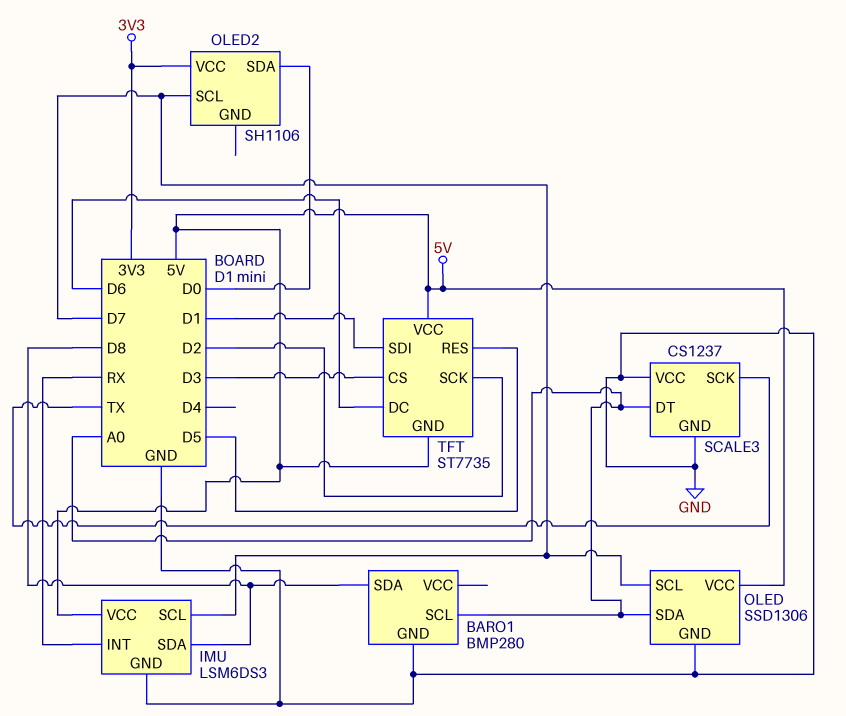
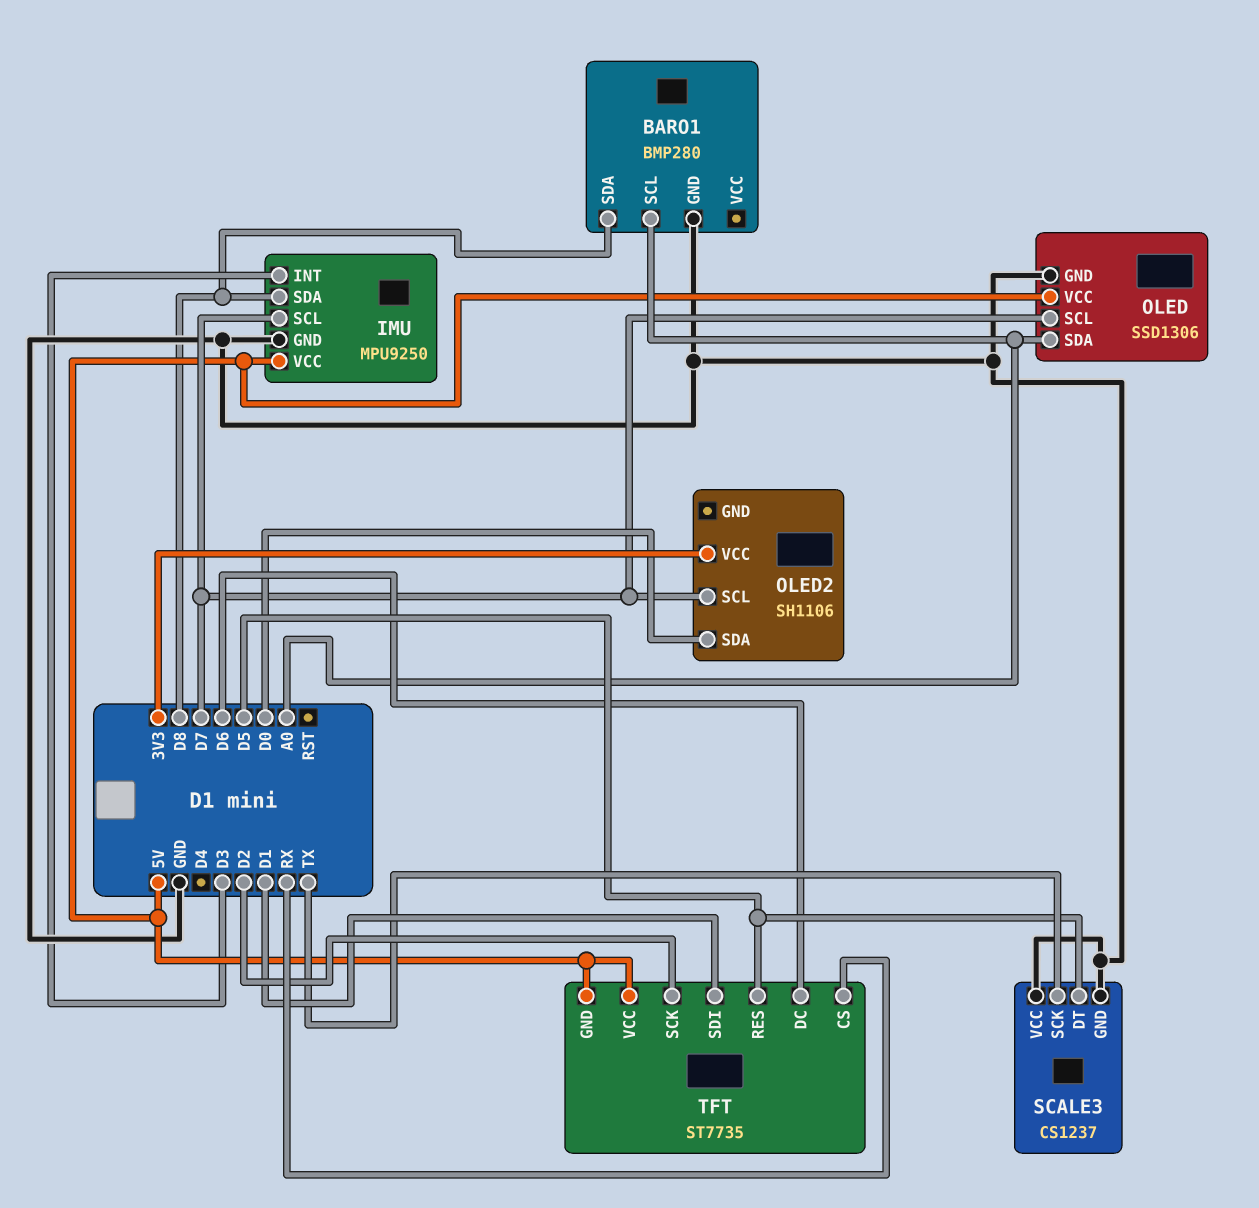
IMU: LSM6DS3 -> MPU9250
IMU pin INT: RX -> D3
SCALE3 pin DT: A0 -> D5
TFT pin CS: D3 -> RX

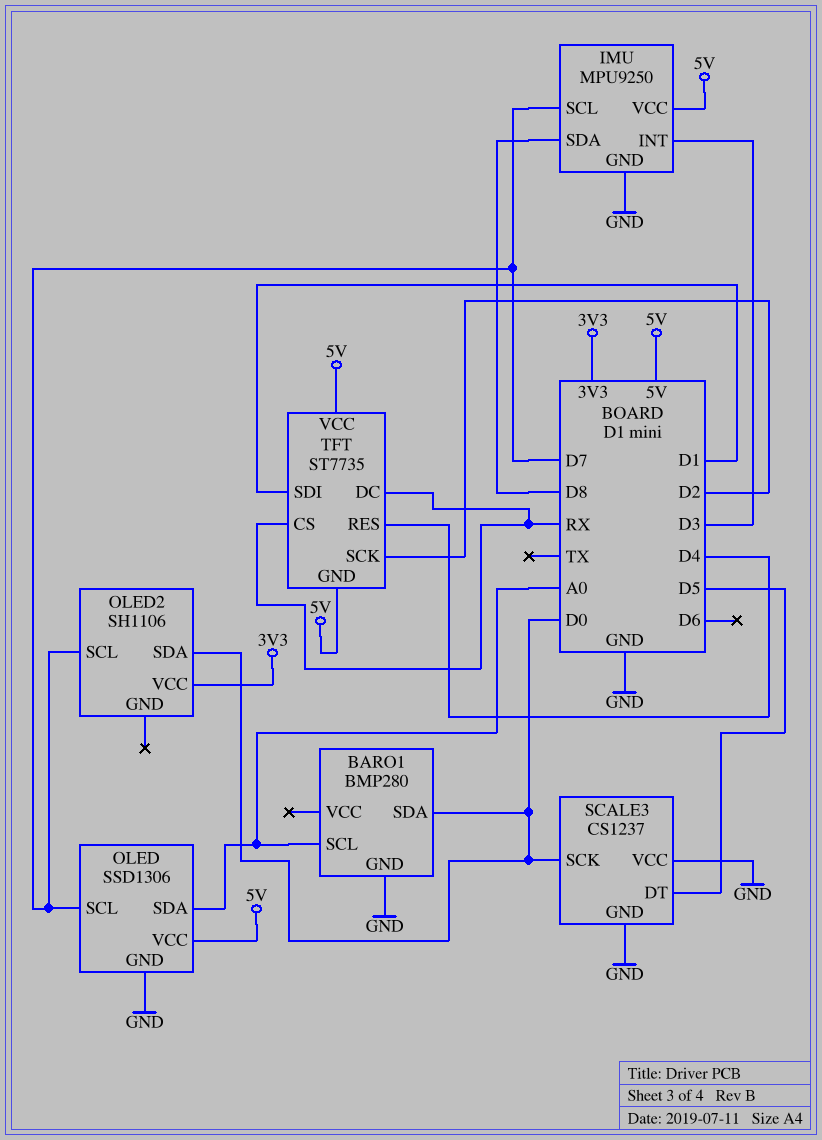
BARO1 pin SDA: D8 -> D0
SCALE3 pin SCK: TX -> D0
TFT pin DC: D6 -> RX
TFT pin RES: D5 -> D4

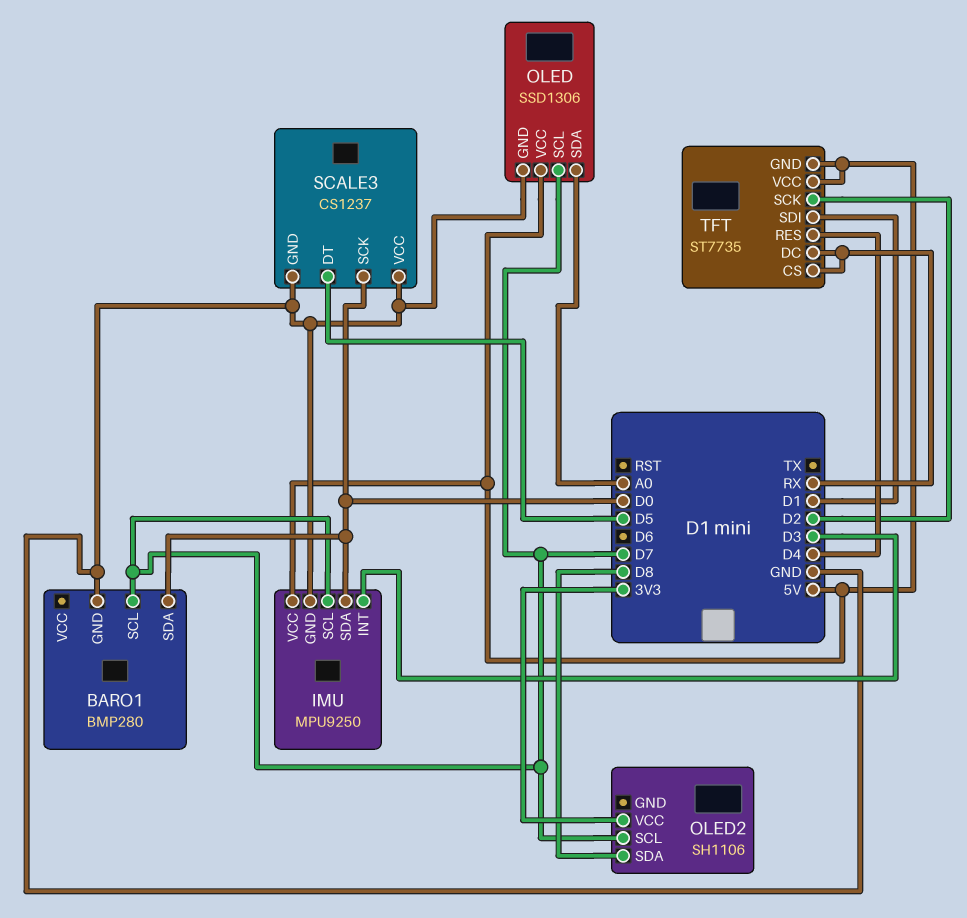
BARO1 pin SCL: A0 -> D7
IMU pin SDA: D8 -> D0
OLED2 pin SDA: D0 -> D8

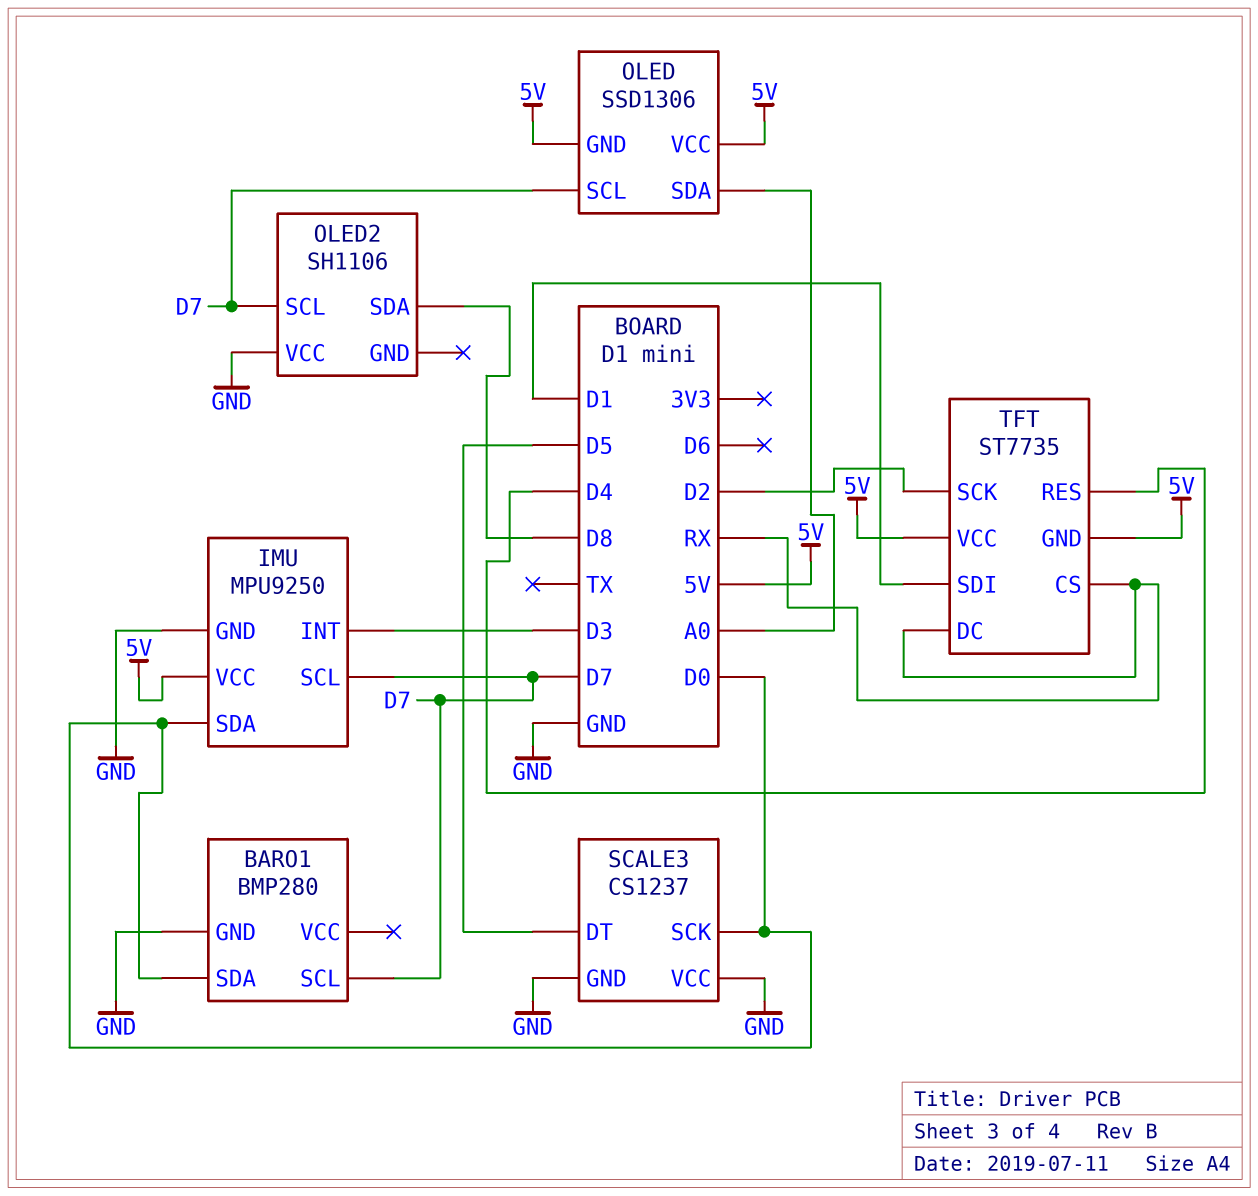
OLED pin GND: GND -> 5V
OLED2 pin VCC: 3V3 -> GND

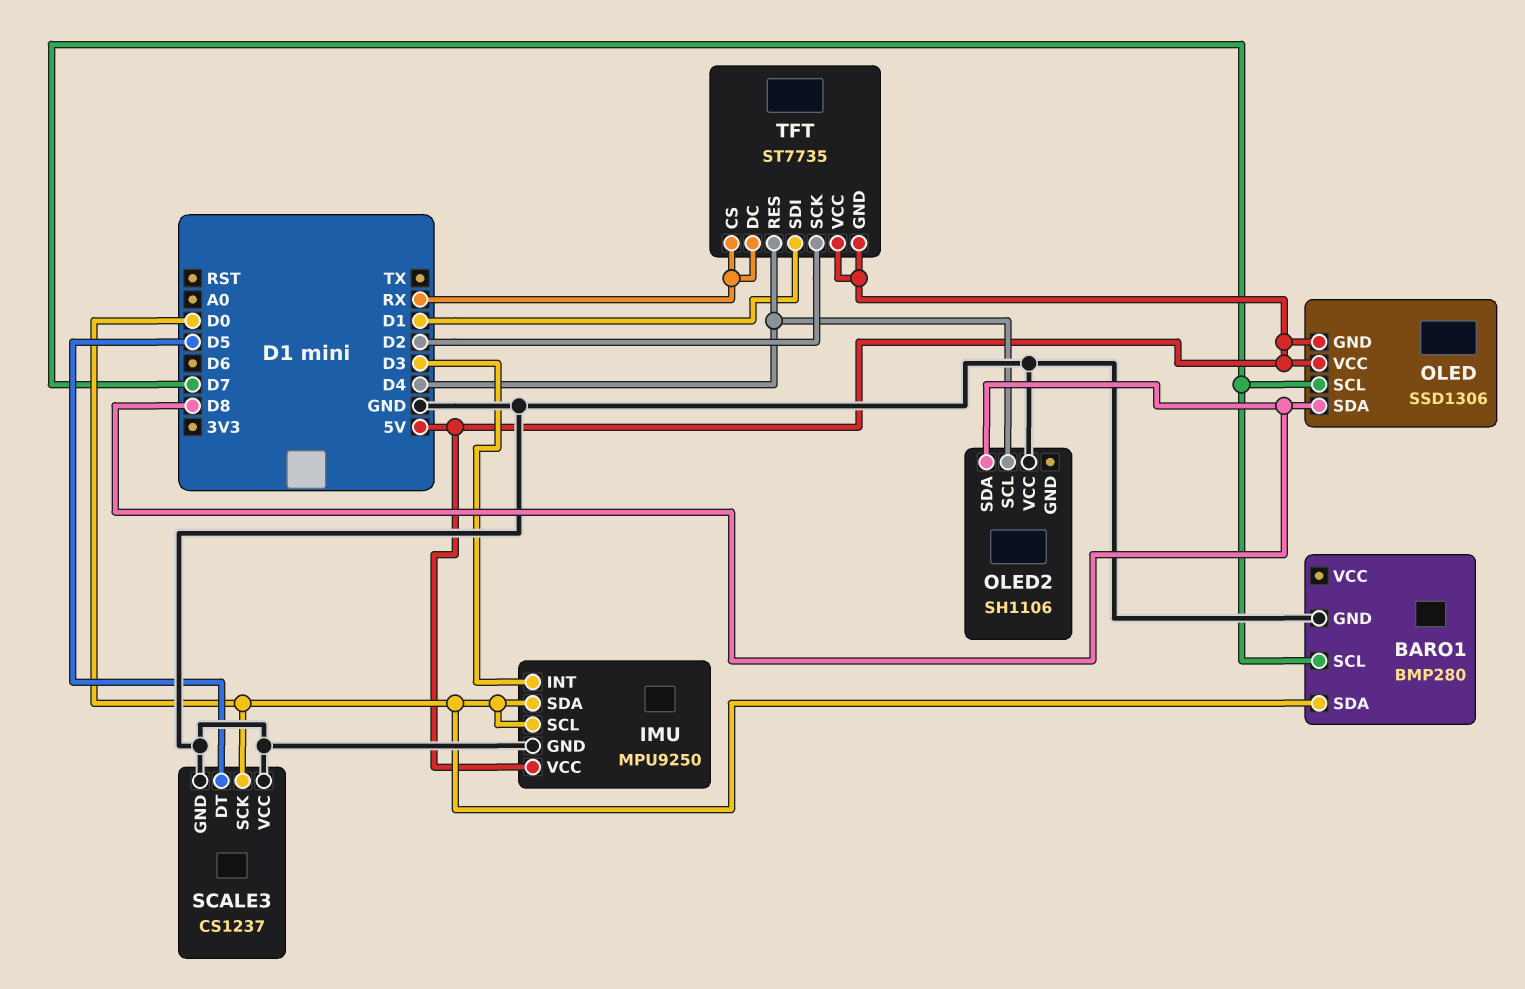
IMU pin SCL: D7 -> D0
OLED pin SDA: A0 -> D8
OLED2 pin SCL: D7 -> D4

